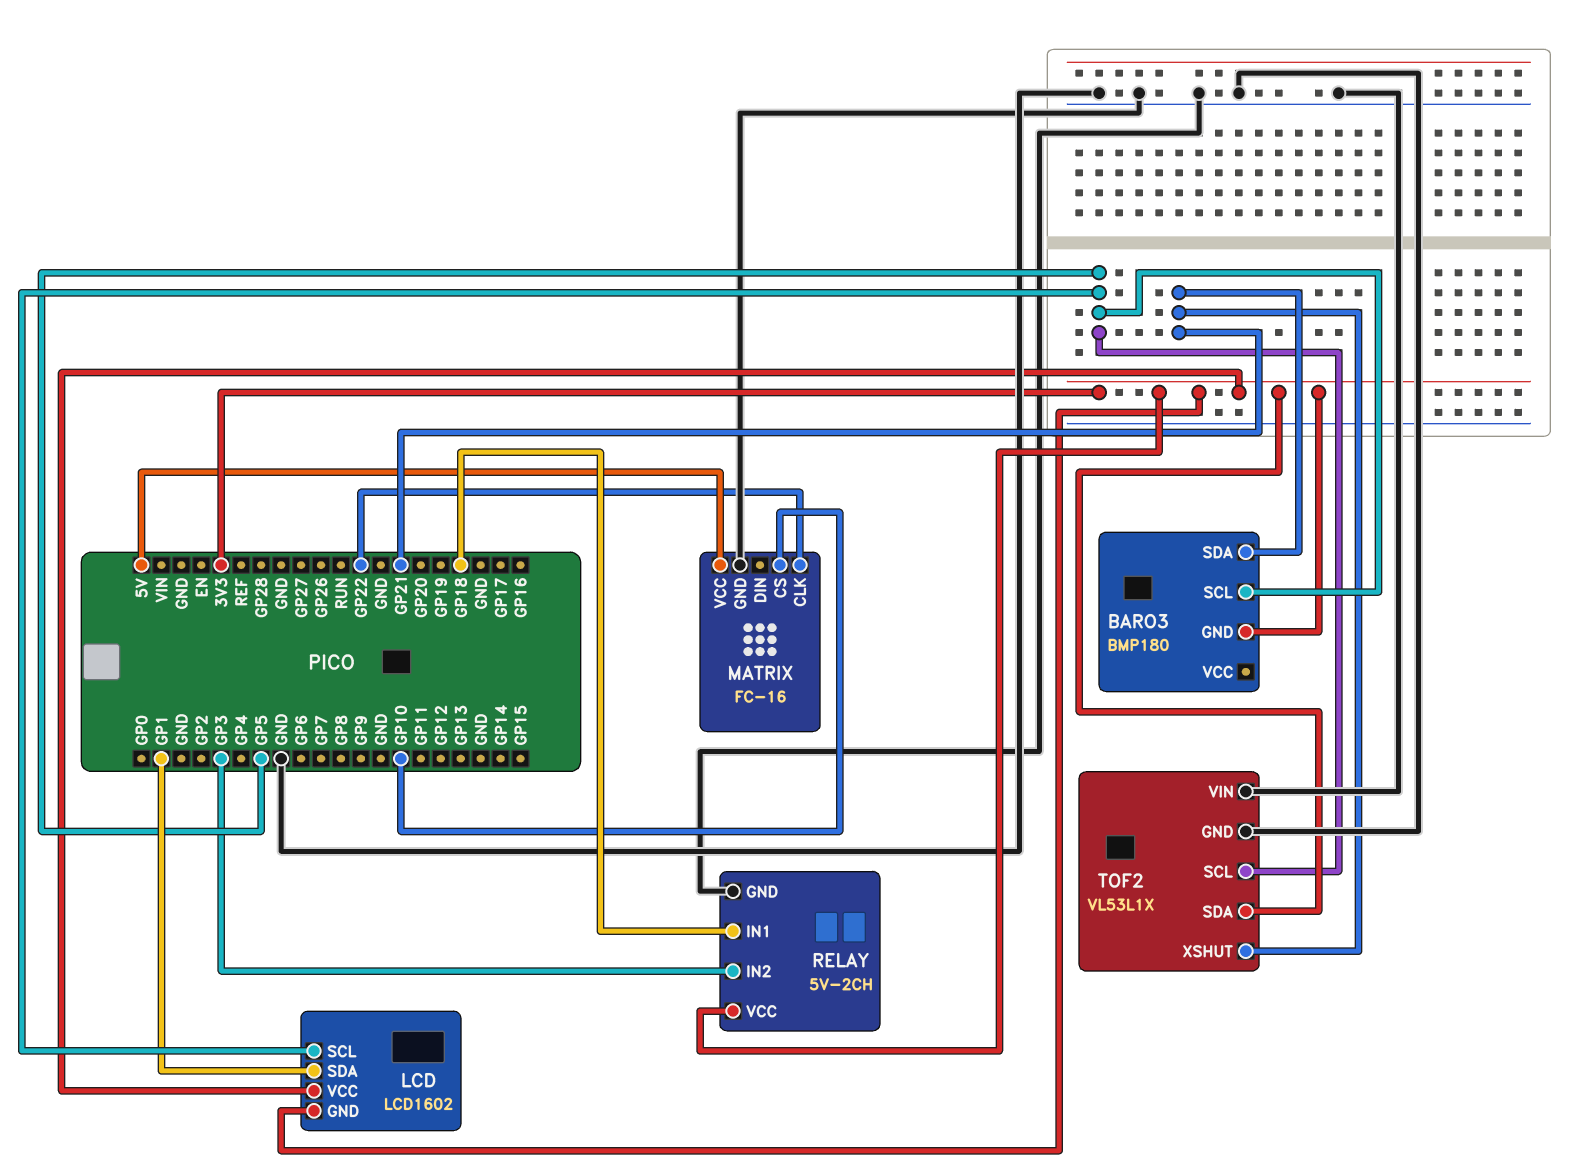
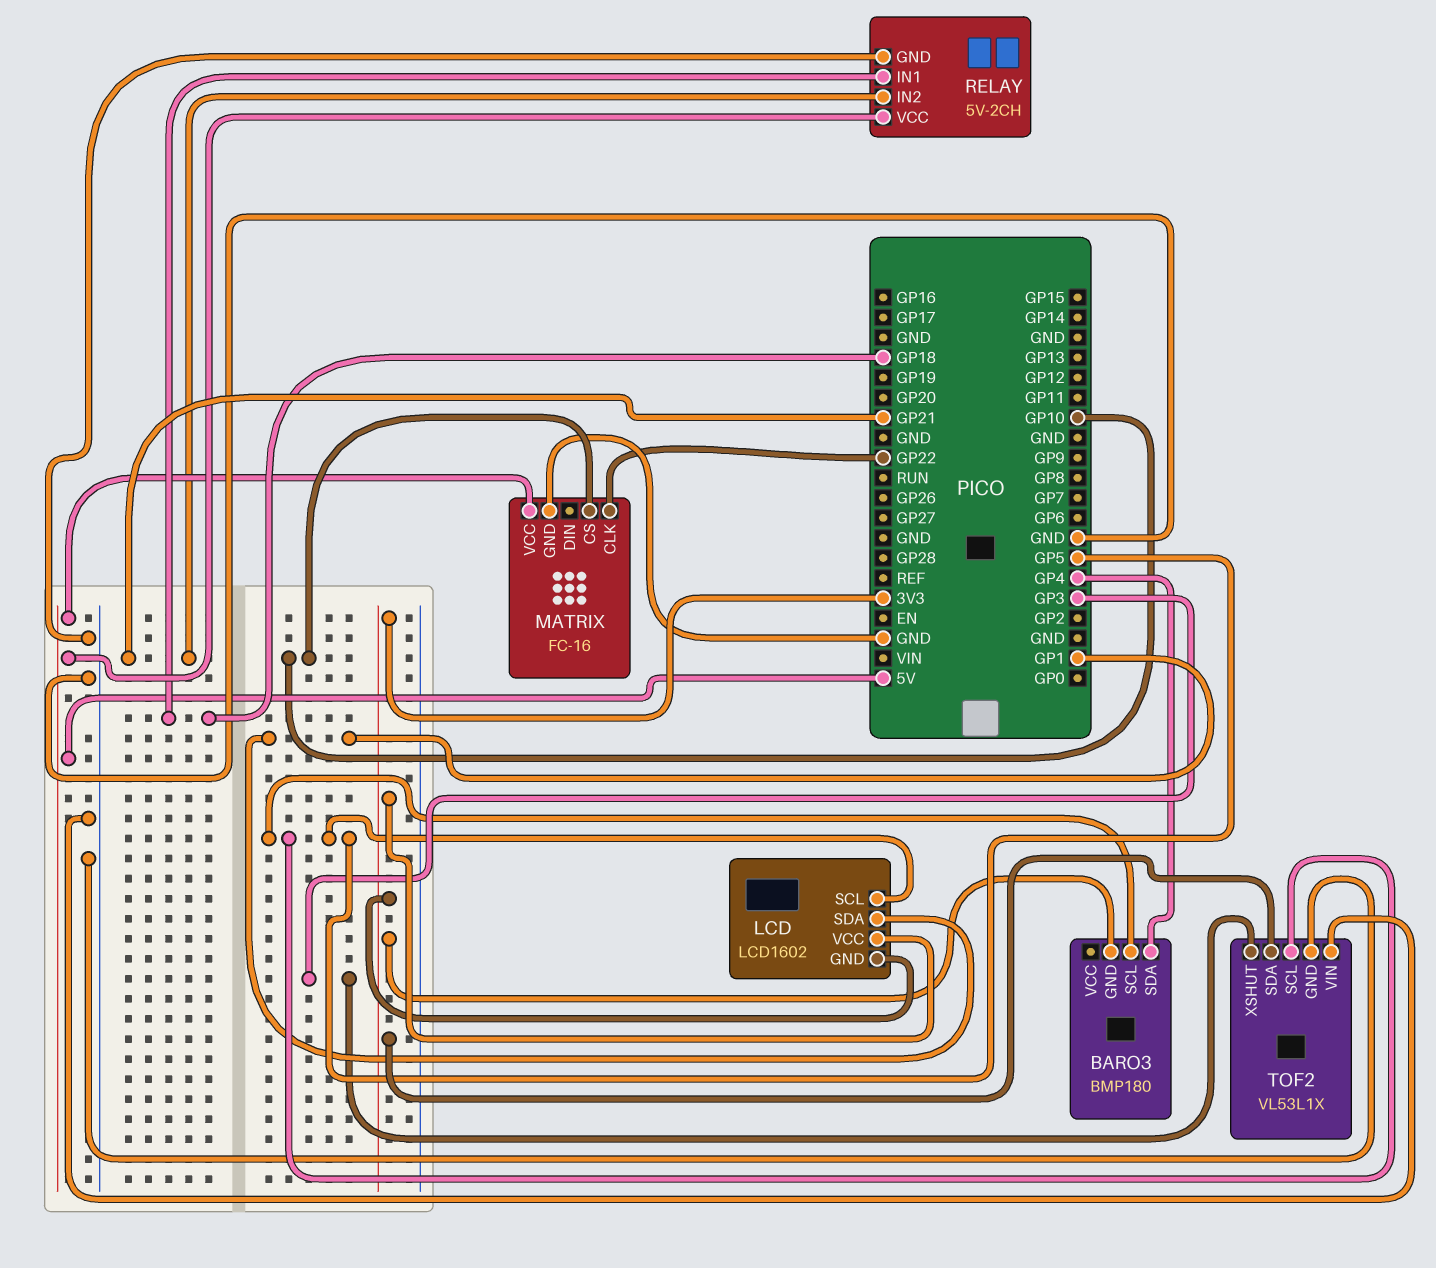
BARO3 pin SDA: GP21 -> GP4
RELAY pin IN2: GP3 -> GP21
RELAY pin VCC: 3V3 -> 5V
TOF2 pin XSHUT: GP21 -> GP3

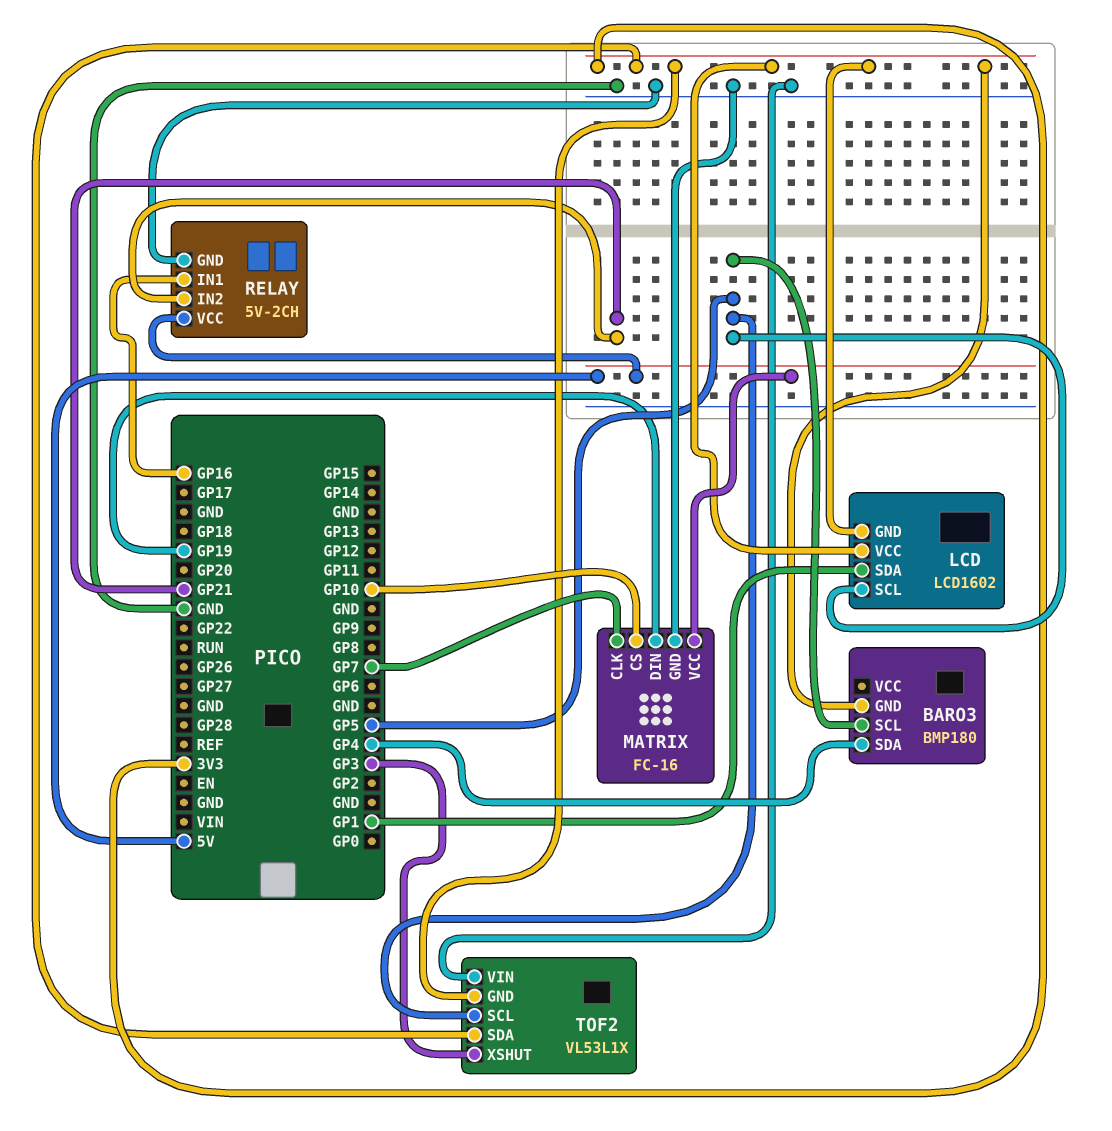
MATRIX pin CLK: GP22 -> GP7
MATRIX pin DIN: none -> GP19
RELAY pin IN1: GP18 -> GP16
TOF2 pin GND: GND -> 3V3

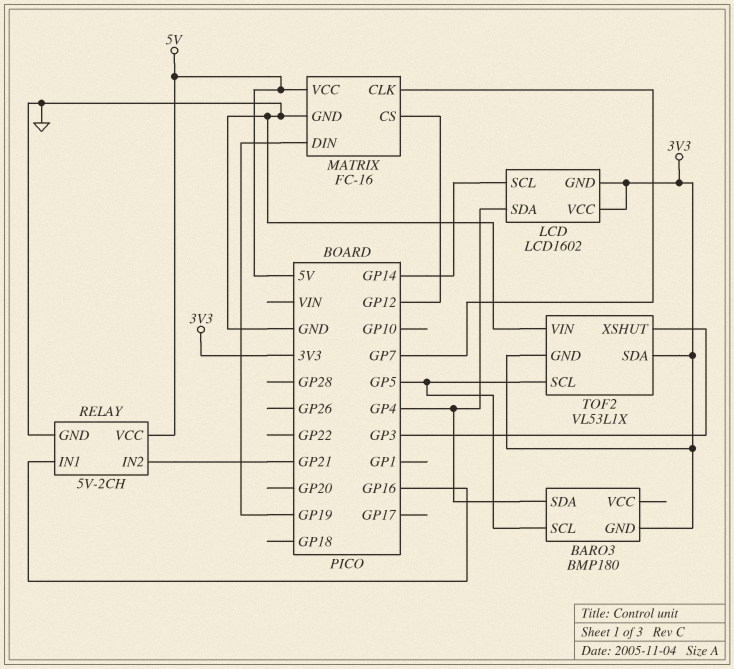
LCD pin SCL: GP5 -> GP14
LCD pin SDA: GP1 -> GP4
MATRIX pin CS: GP10 -> GP12

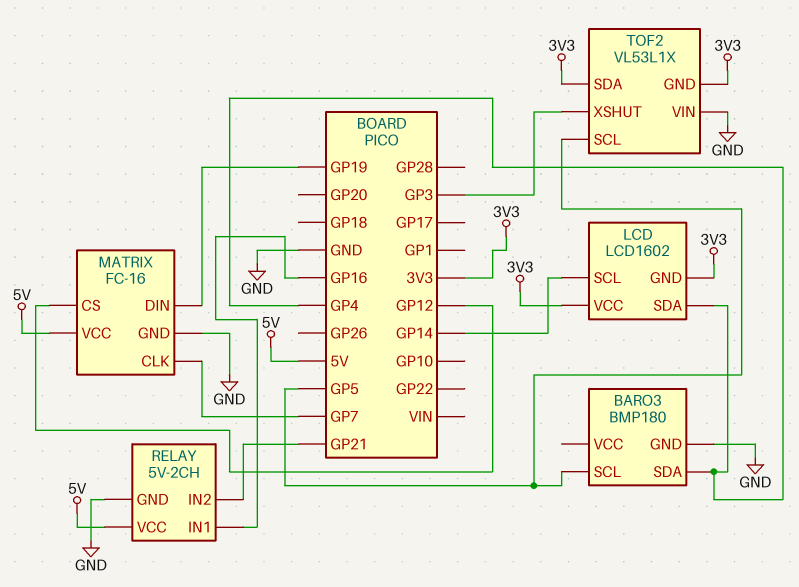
BARO3 pin GND: 3V3 -> GND

